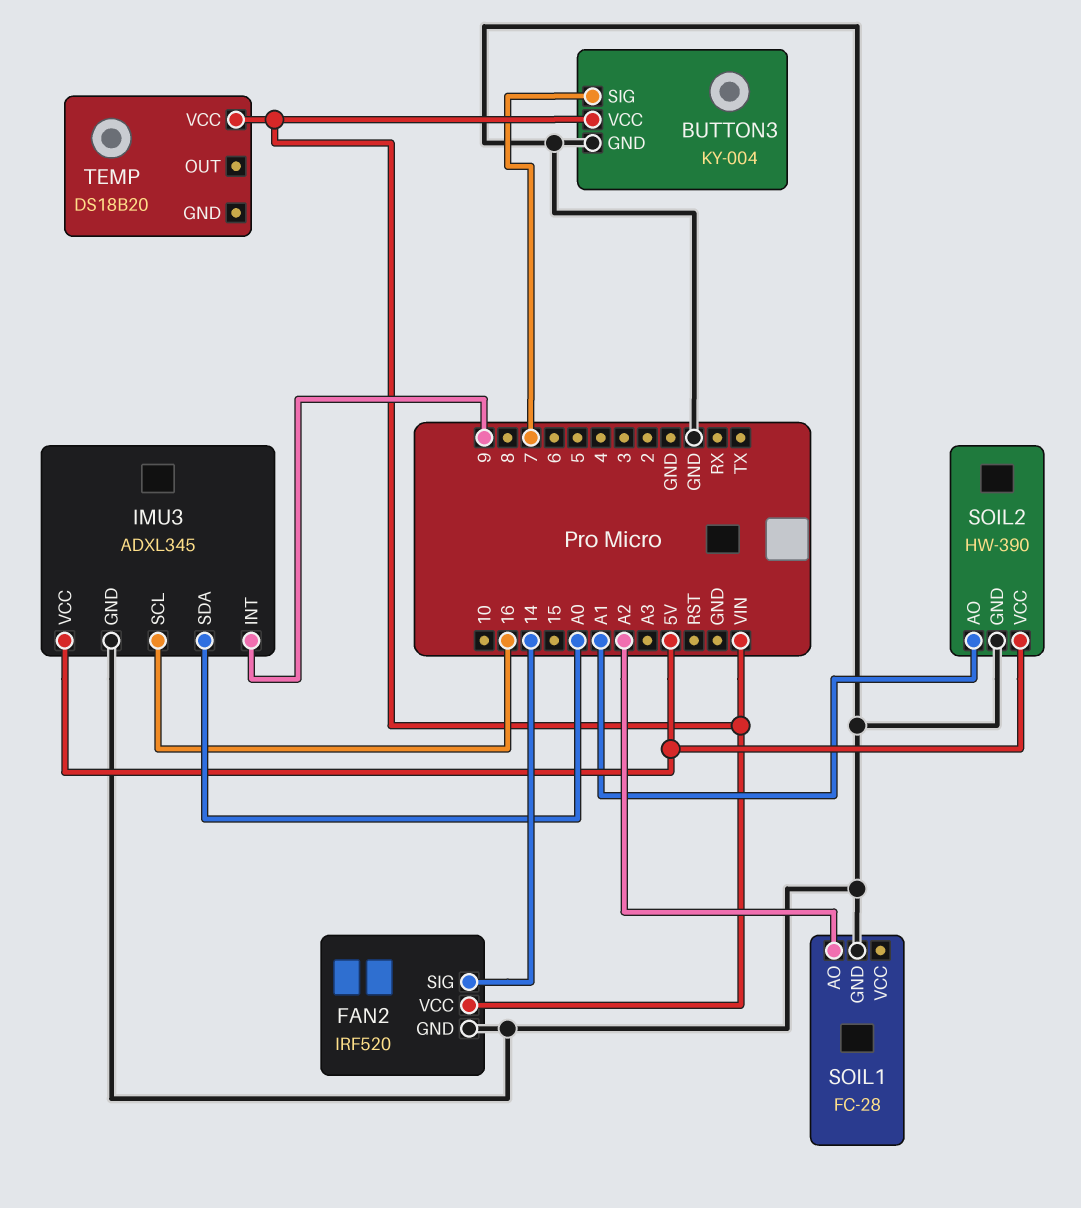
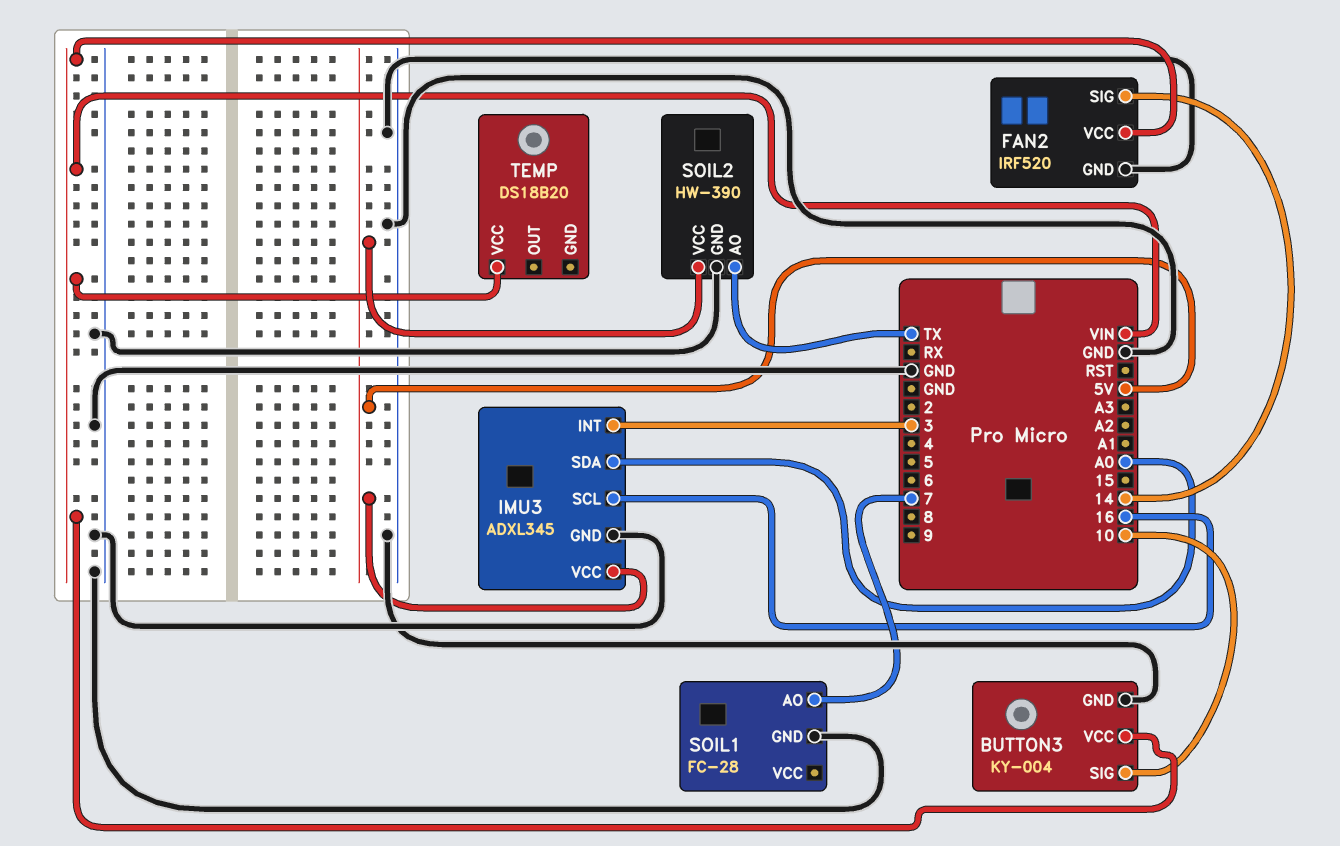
BUTTON3 pin SIG: 7 -> 10
IMU3 pin INT: 9 -> 3
SOIL1 pin AO: A2 -> 7
SOIL2 pin AO: A1 -> TX

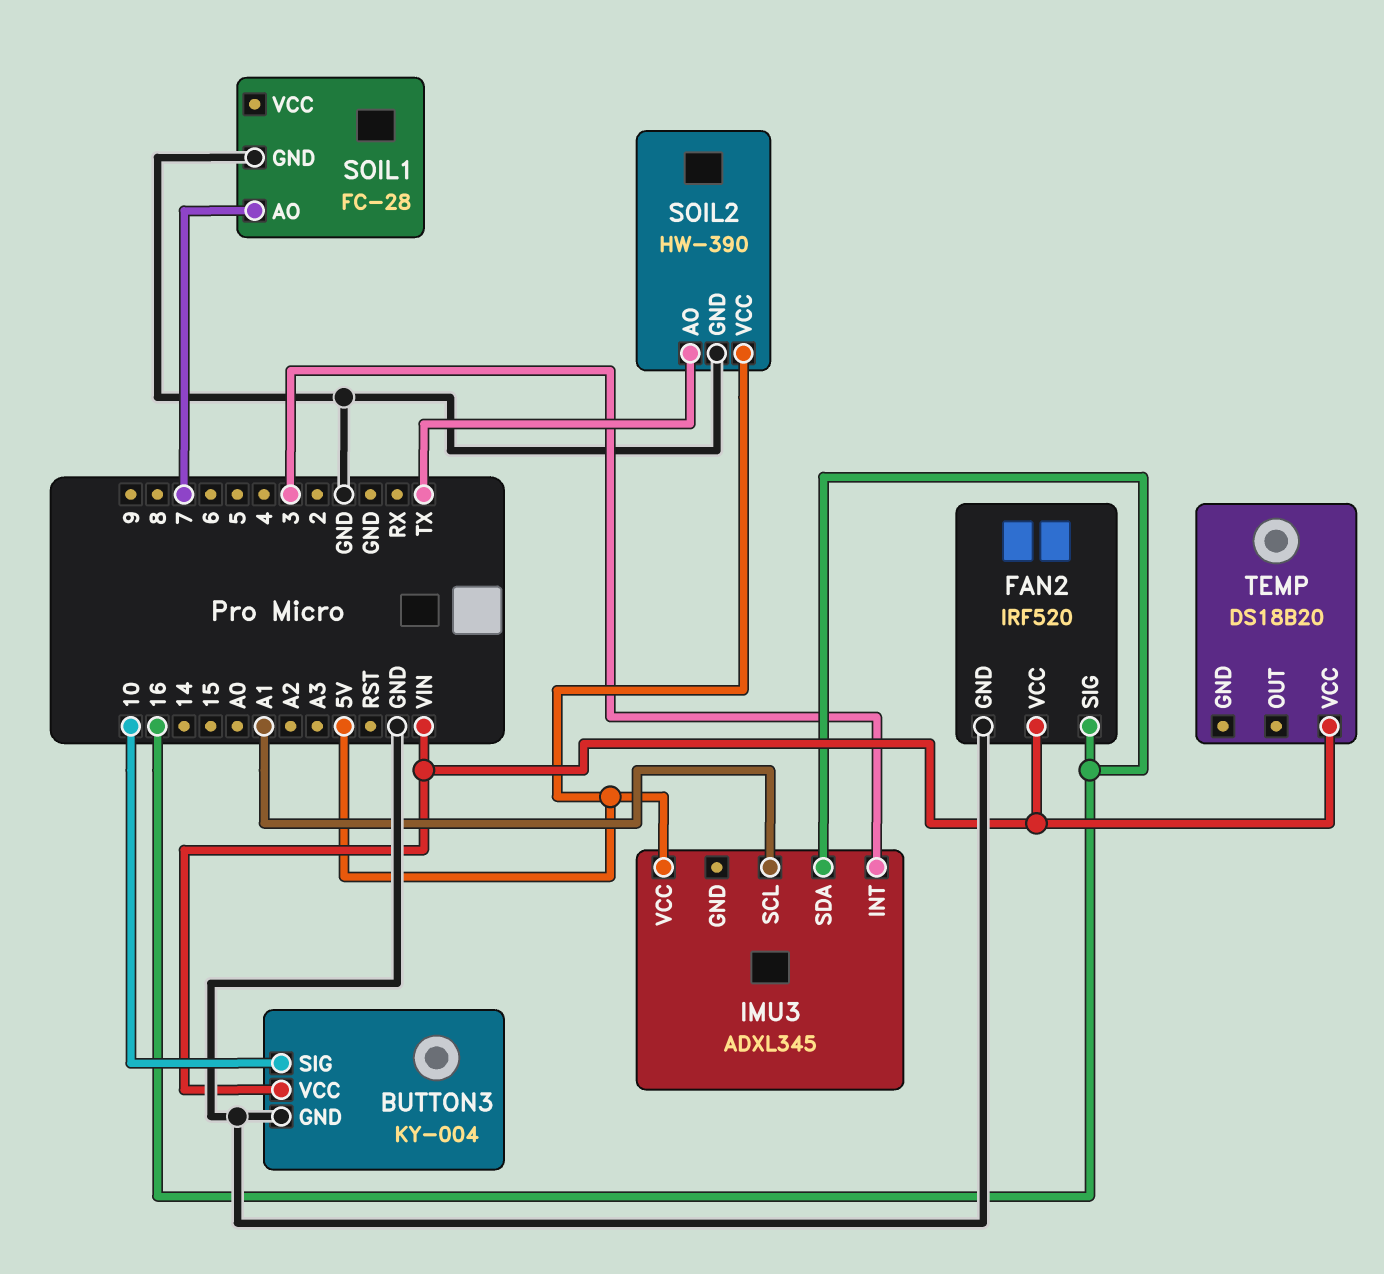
FAN2 pin SIG: 14 -> 16
IMU3 pin GND: GND -> none
IMU3 pin SCL: 16 -> A1
IMU3 pin SDA: A0 -> 16

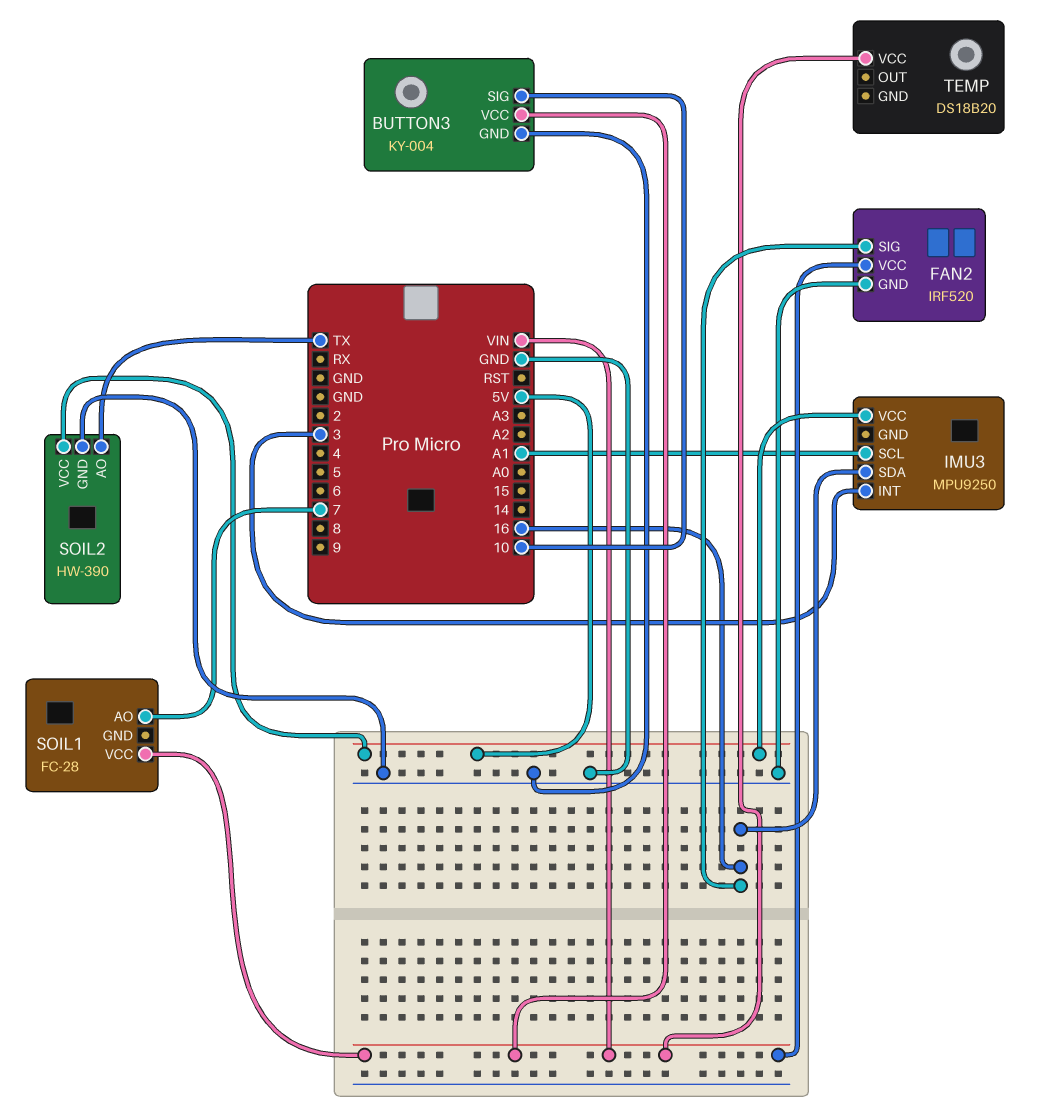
IMU3: ADXL345 -> MPU9250
SOIL1 pin GND: GND -> none
SOIL1 pin VCC: none -> VIN

